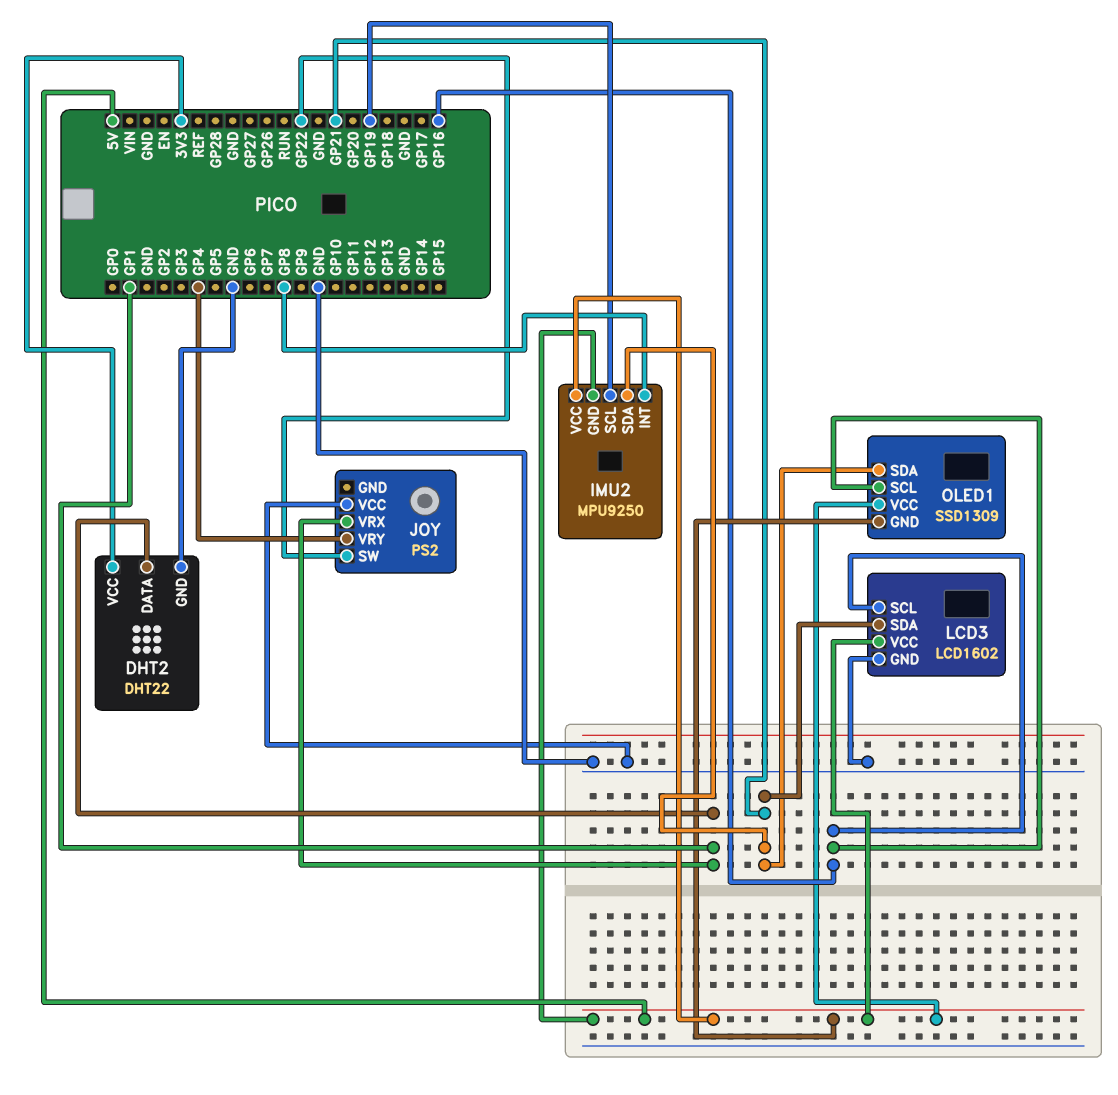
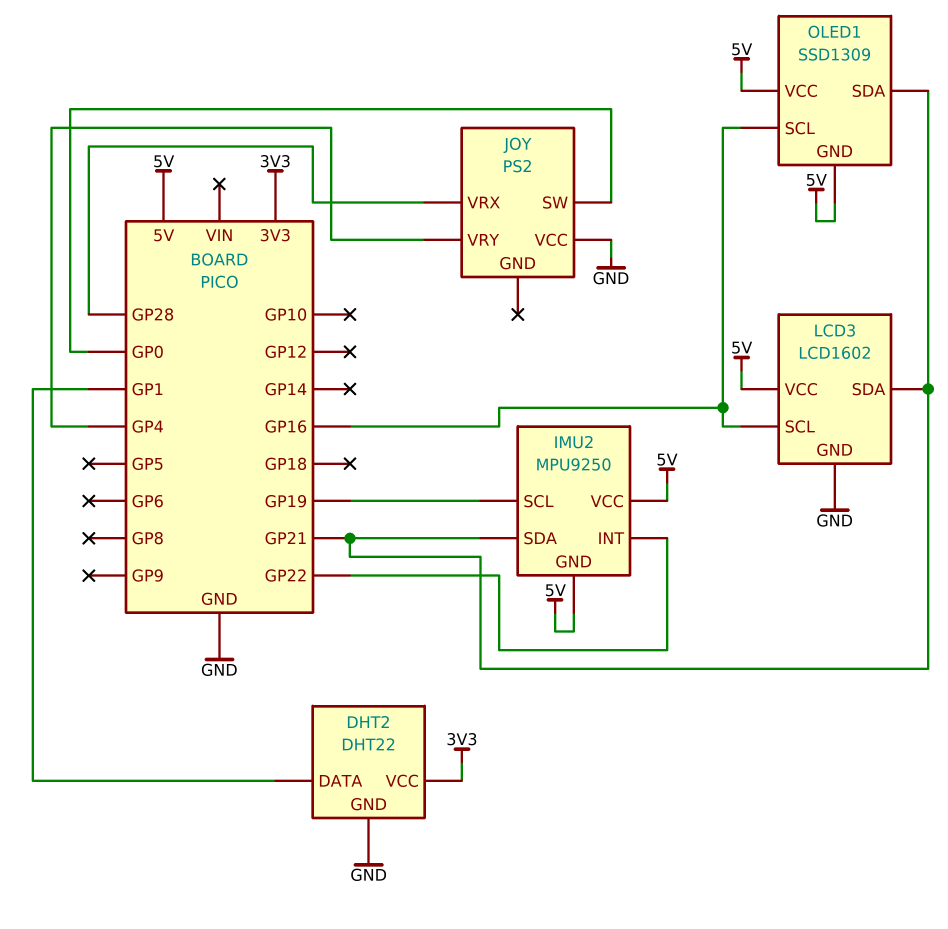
IMU2 pin INT: GP8 -> GP22
JOY pin SW: GP22 -> GP0
JOY pin VRX: GP1 -> GP28

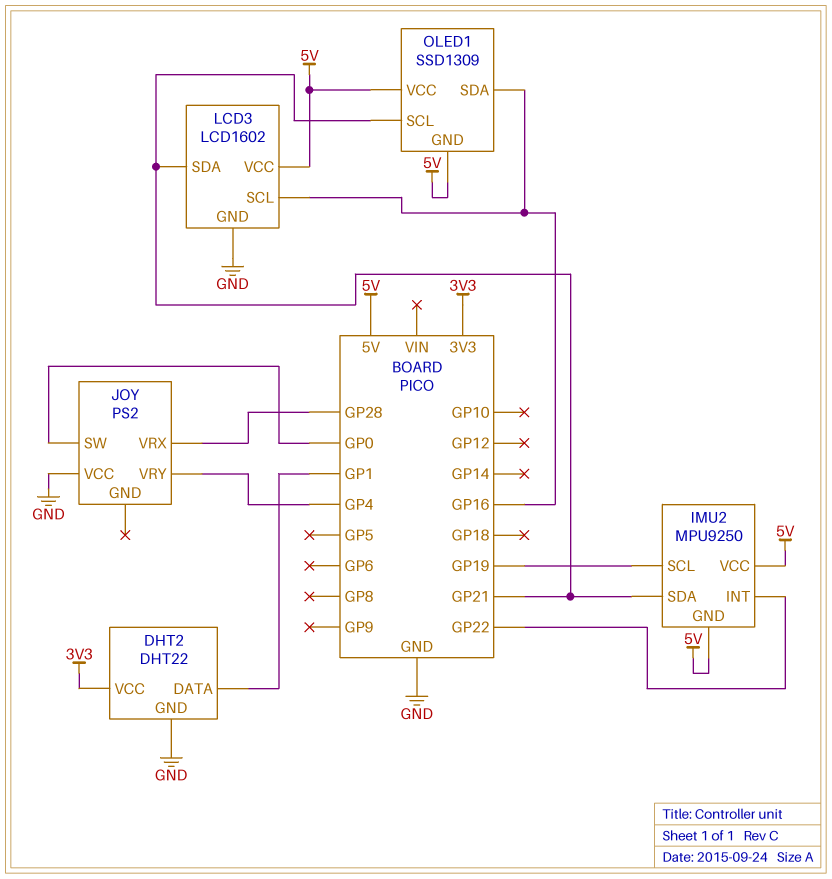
OLED1 pin SCL: GP16 -> GP21
OLED1 pin SDA: GP21 -> GP16

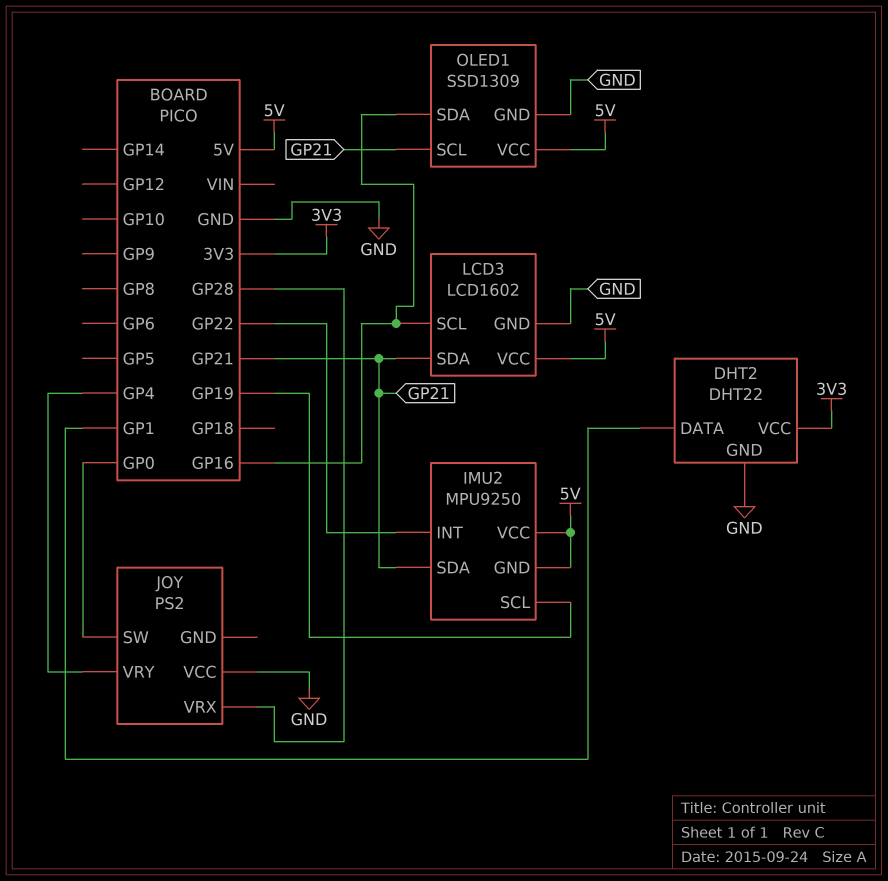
OLED1 pin GND: 5V -> GND

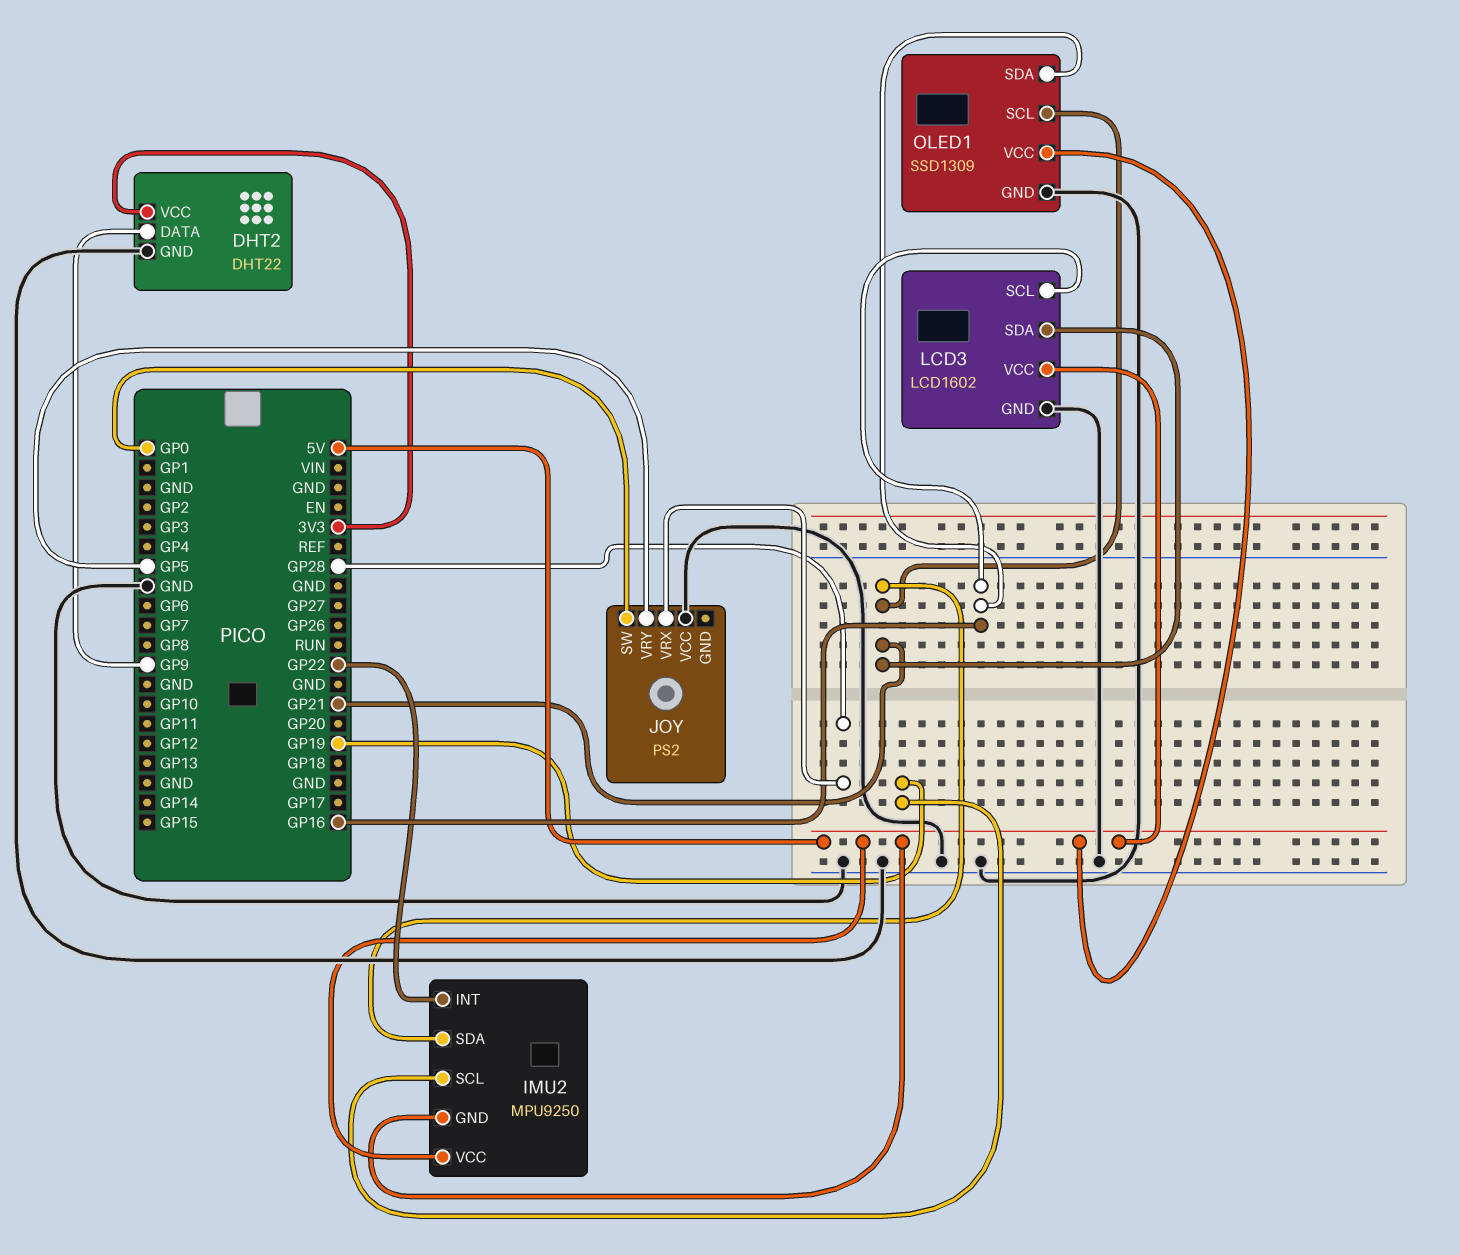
DHT2 pin DATA: GP1 -> GP9
JOY pin VRY: GP4 -> GP5

